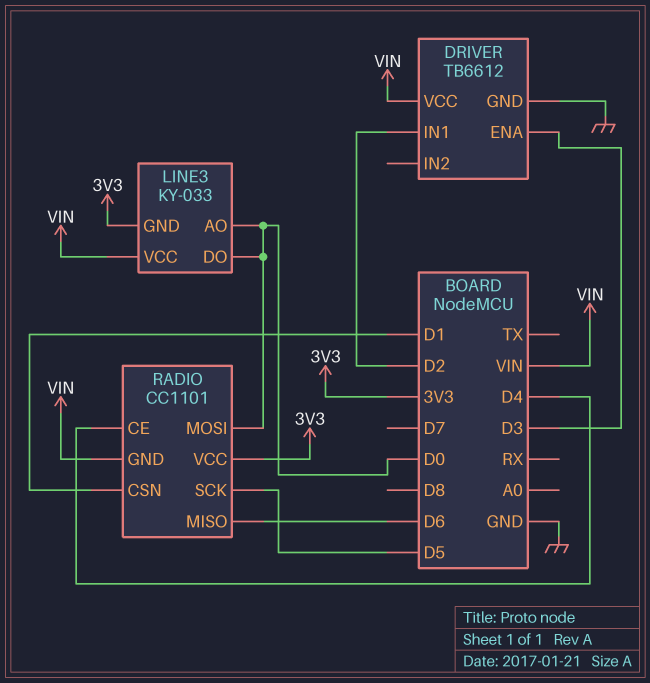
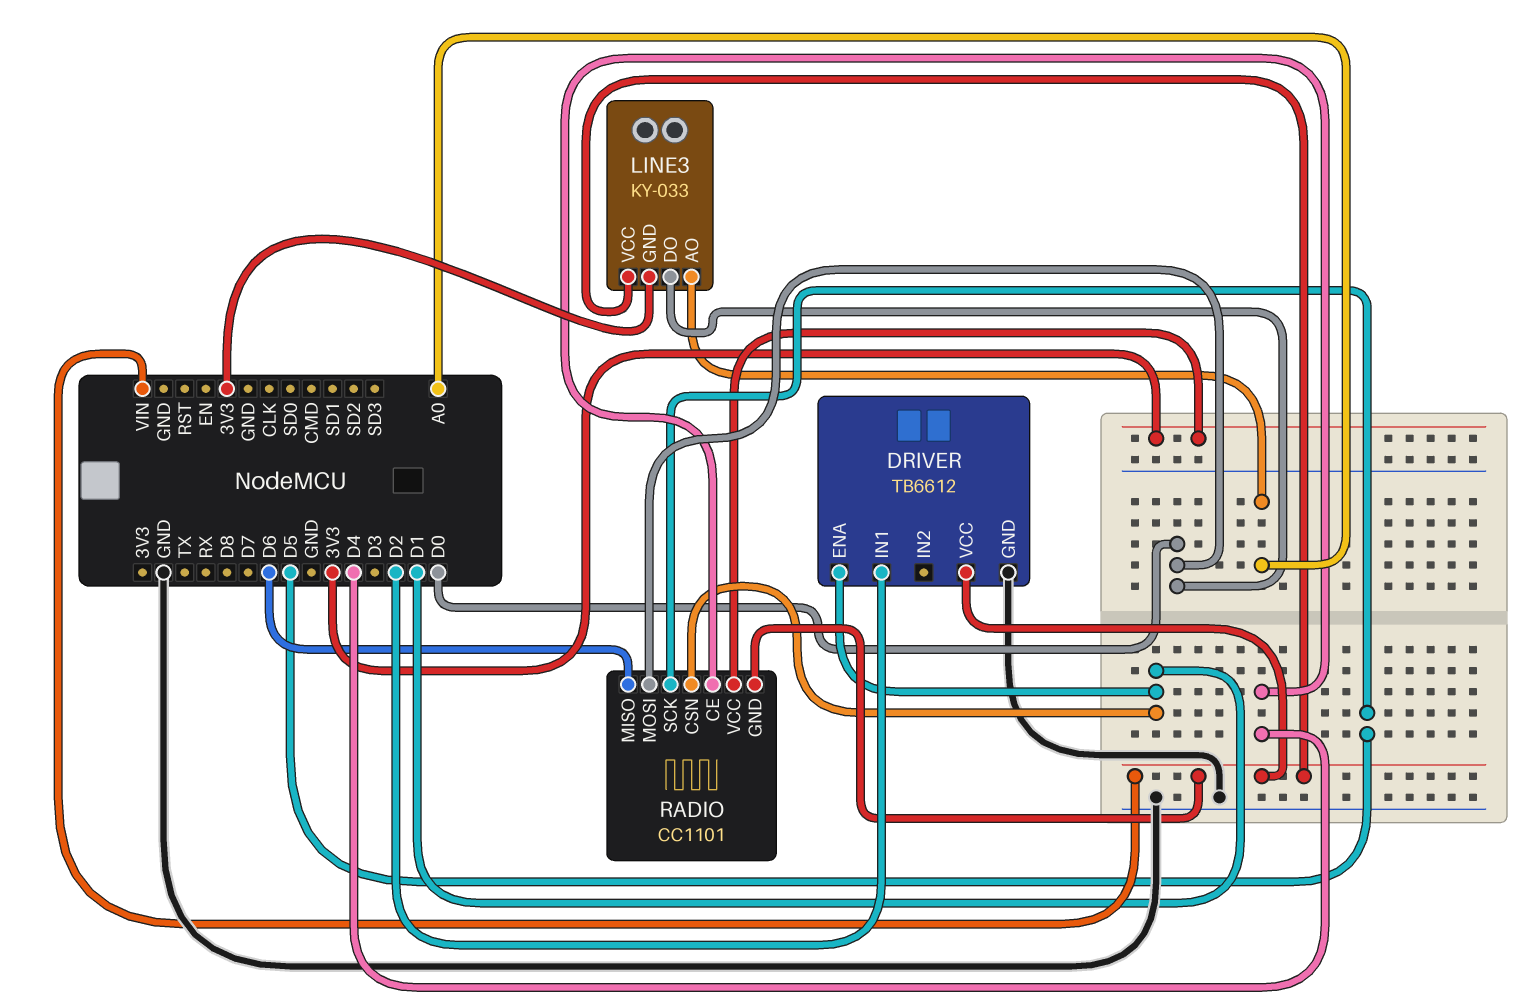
DRIVER pin ENA: D3 -> D1
LINE3 pin AO: D0 -> A0

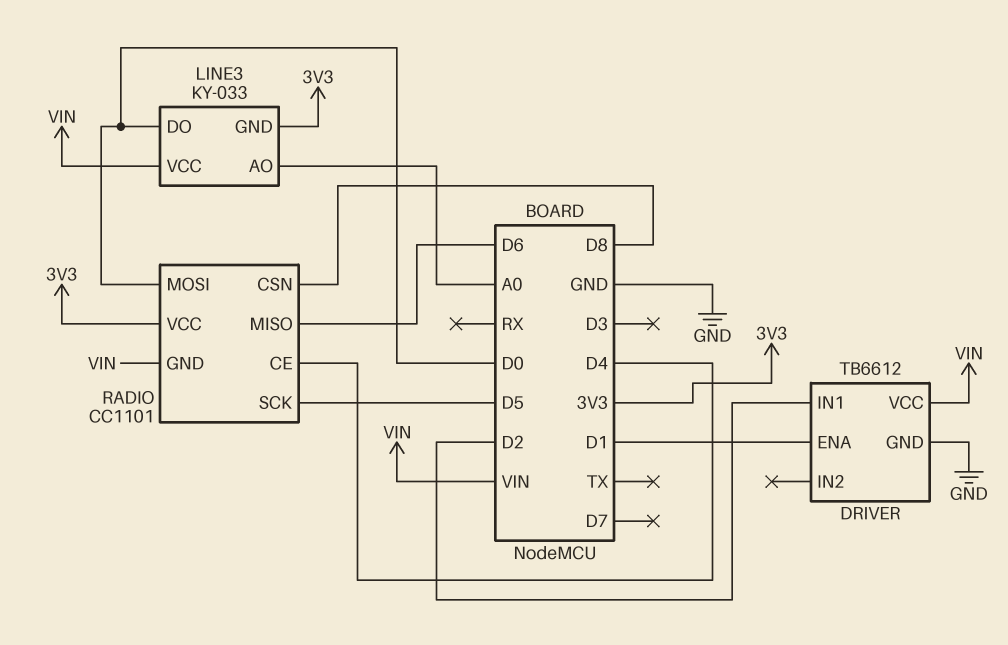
RADIO pin CSN: D1 -> D8

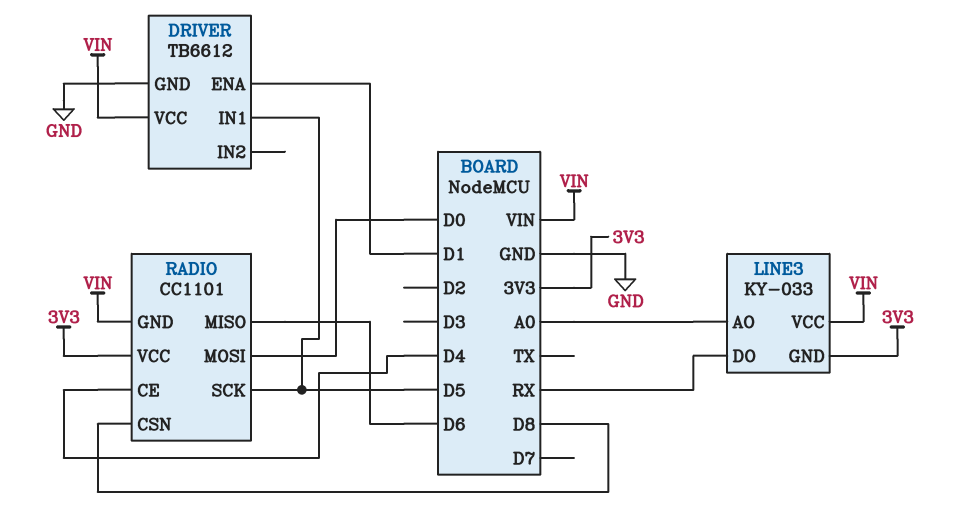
DRIVER pin IN1: D2 -> D5
LINE3 pin DO: D0 -> RX

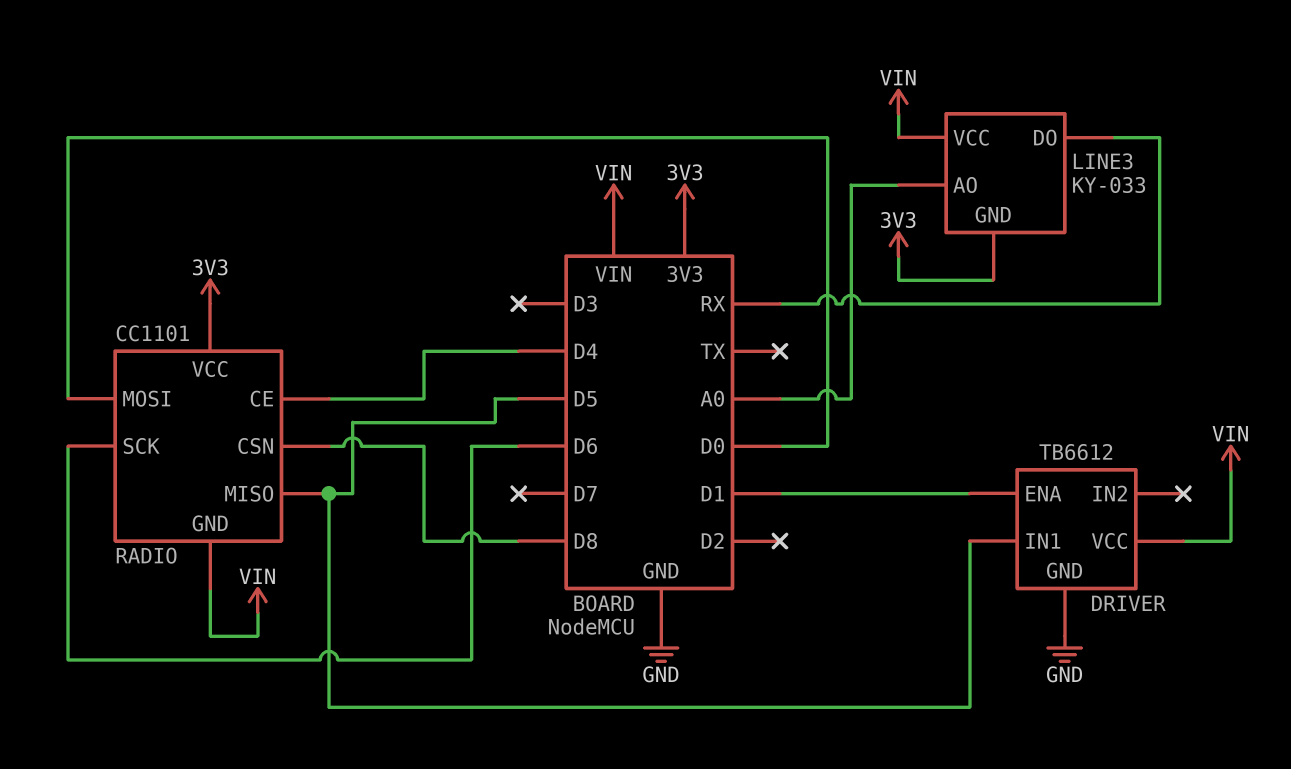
RADIO pin MISO: D6 -> D5
RADIO pin SCK: D5 -> D6

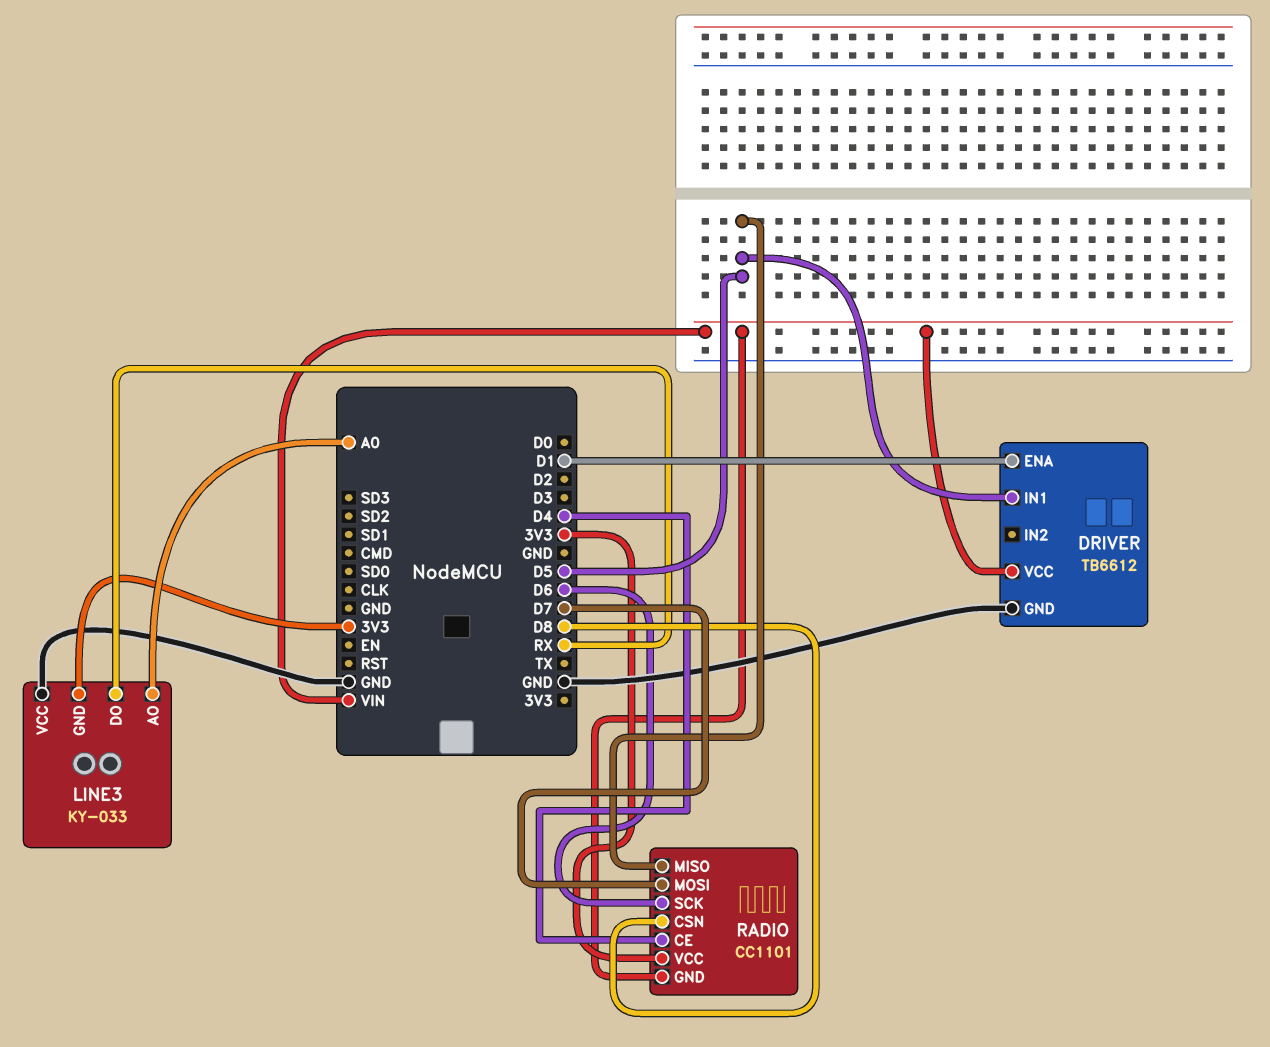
LINE3 pin VCC: VIN -> GND
RADIO pin MOSI: D0 -> D7

